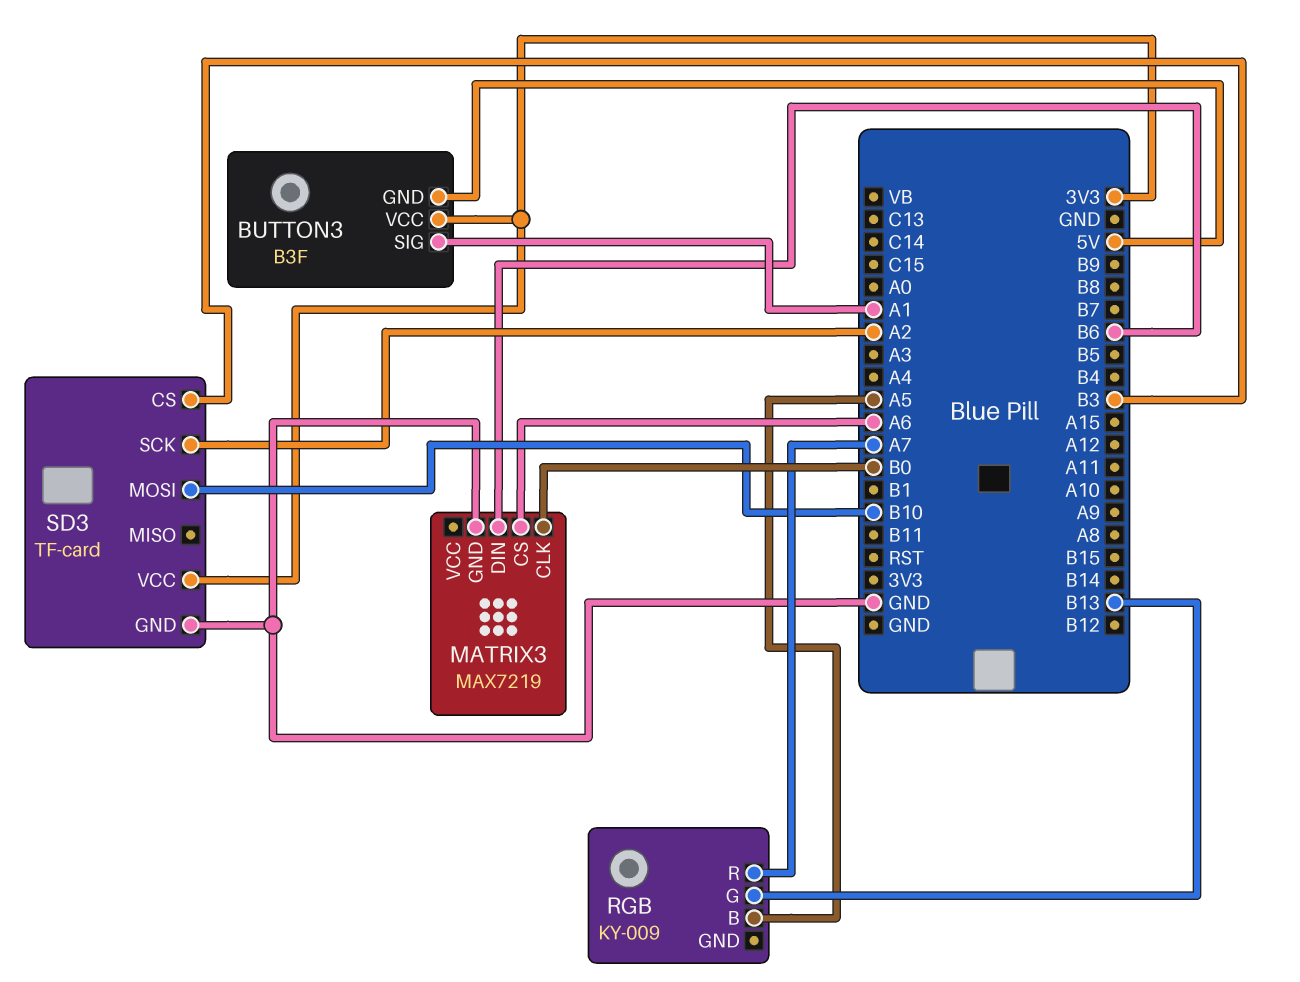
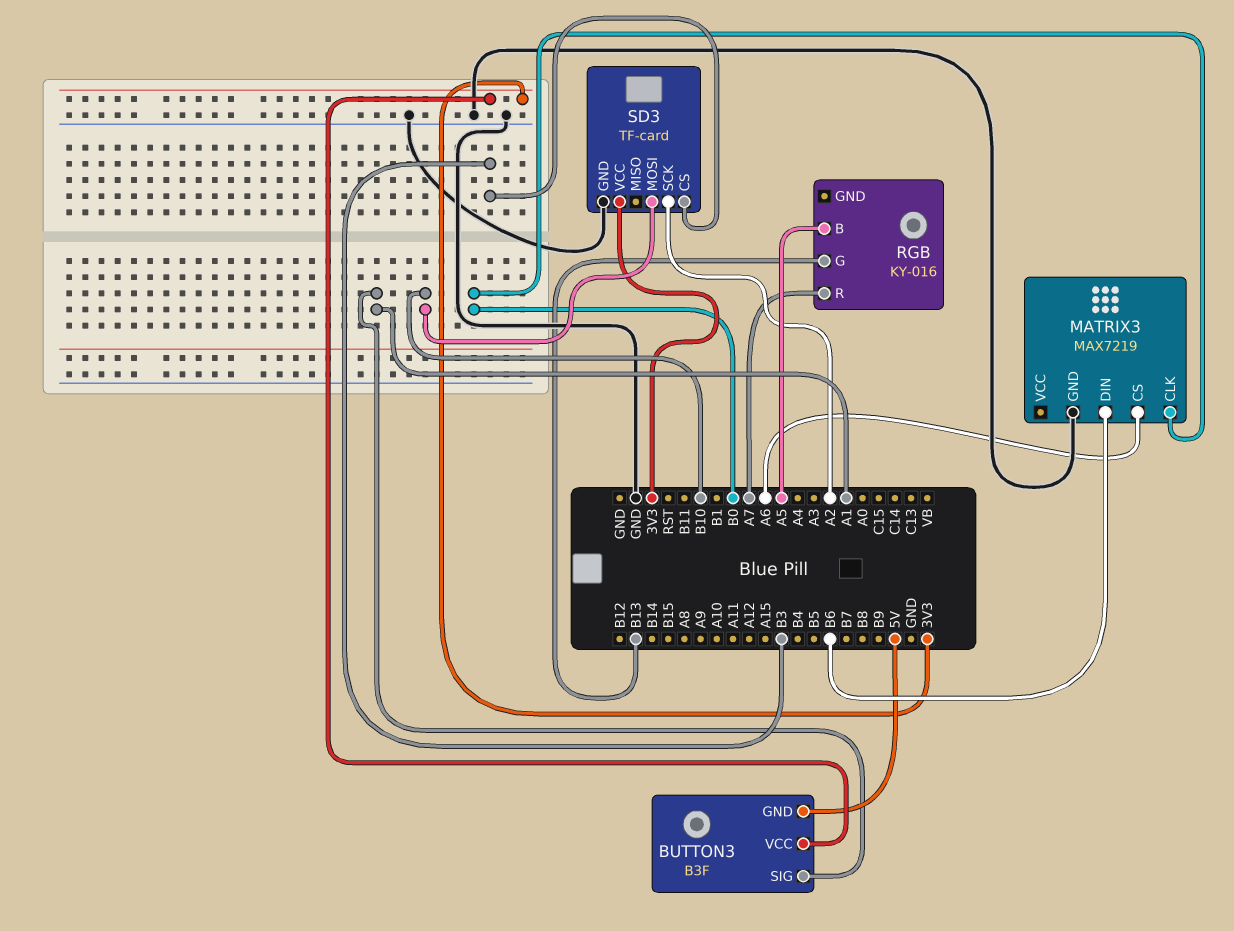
RGB: KY-009 -> KY-016

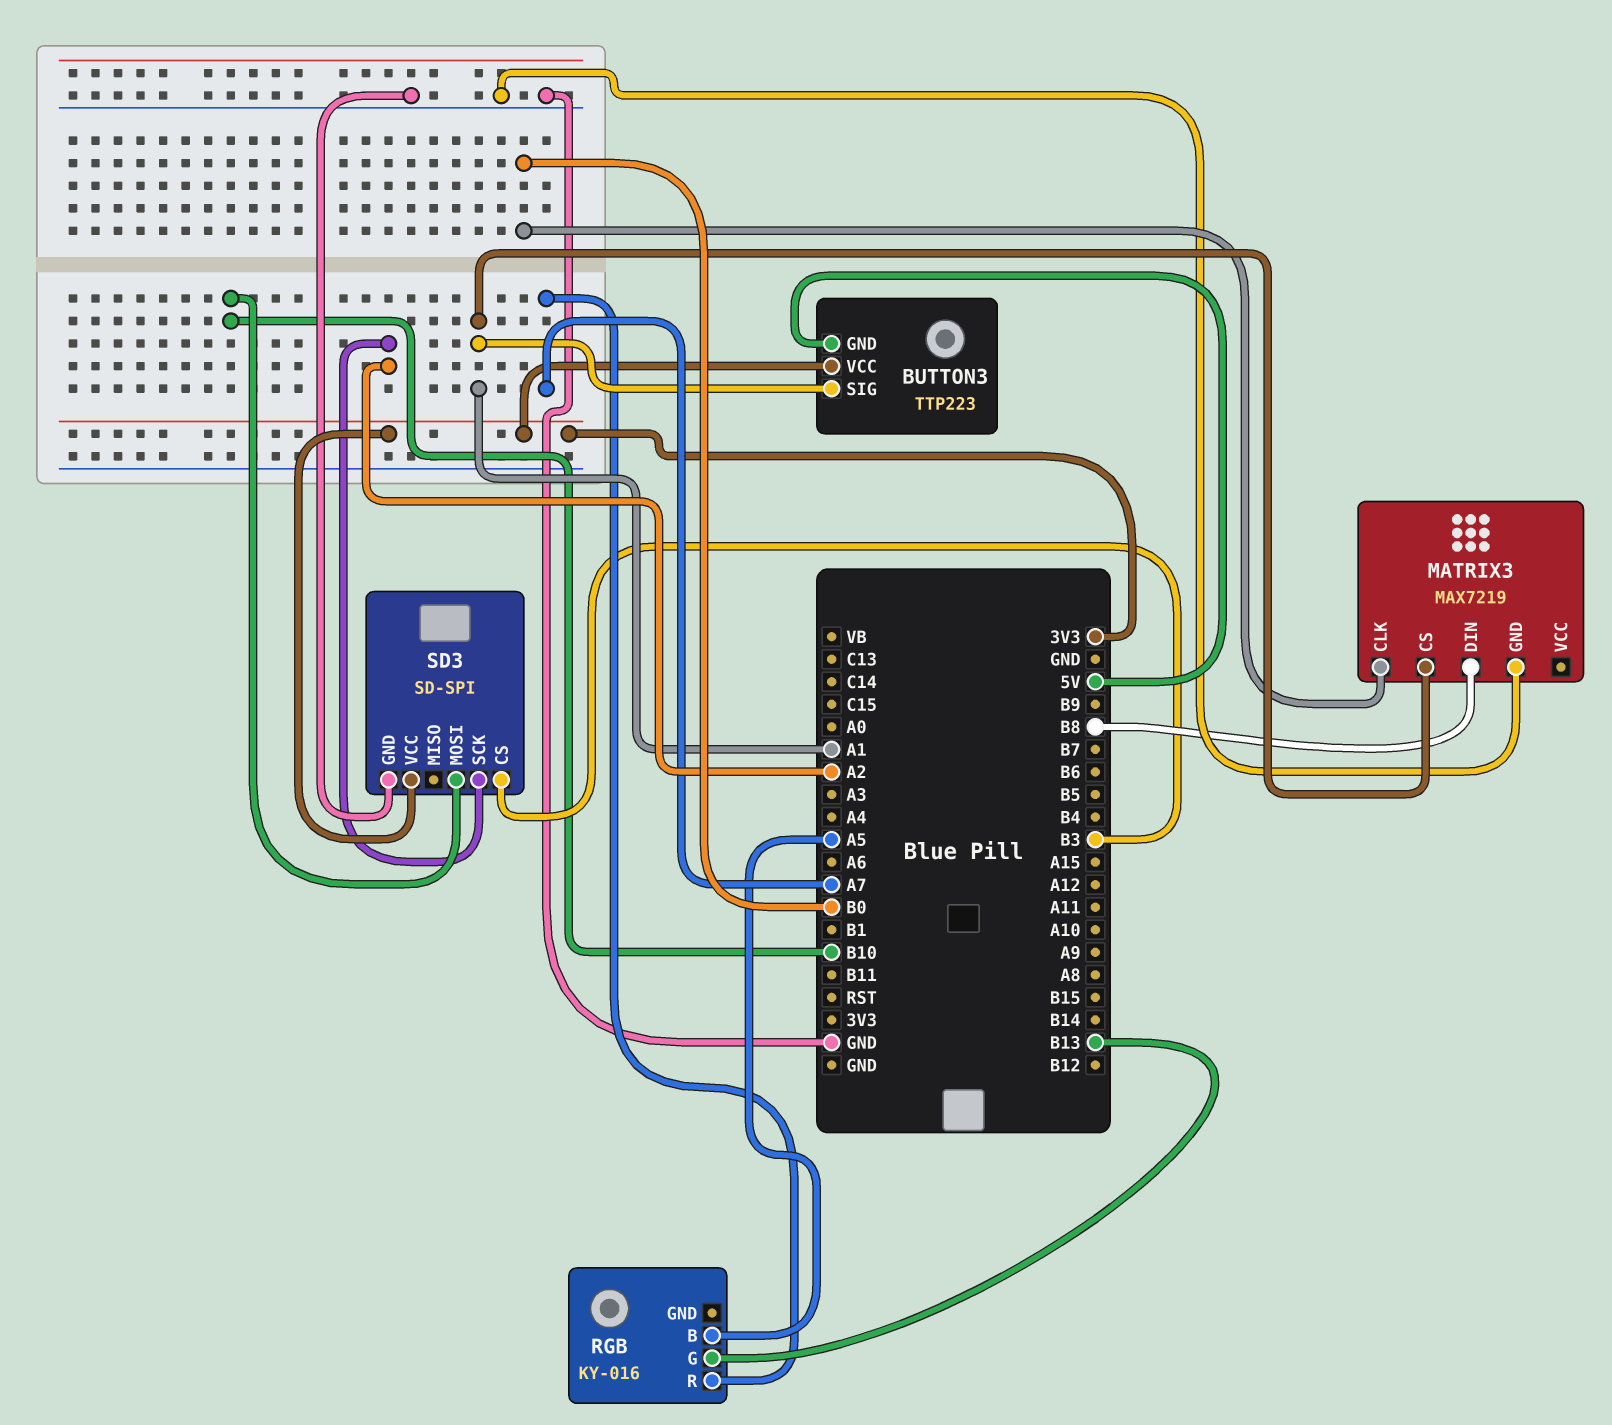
BUTTON3: B3F -> TTP223
MATRIX3 pin CS: A6 -> A1
MATRIX3 pin DIN: B6 -> B8
SD3: TF-card -> SD-SPI

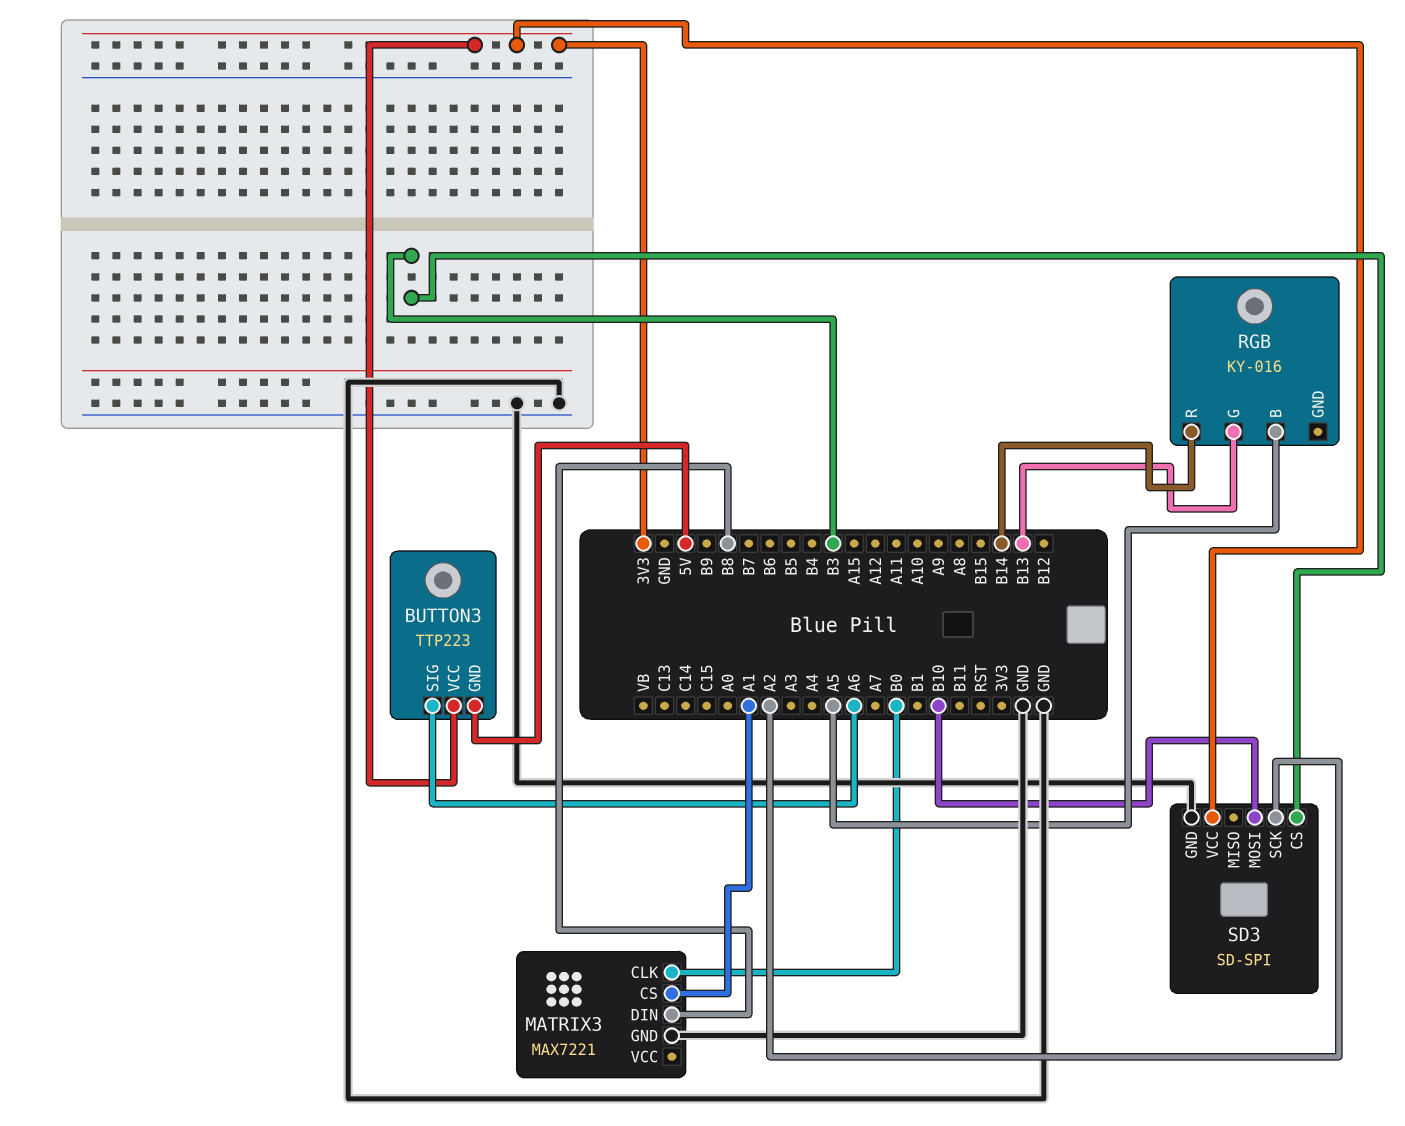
BUTTON3 pin SIG: A1 -> A6
MATRIX3: MAX7219 -> MAX7221
RGB pin R: A7 -> B14

